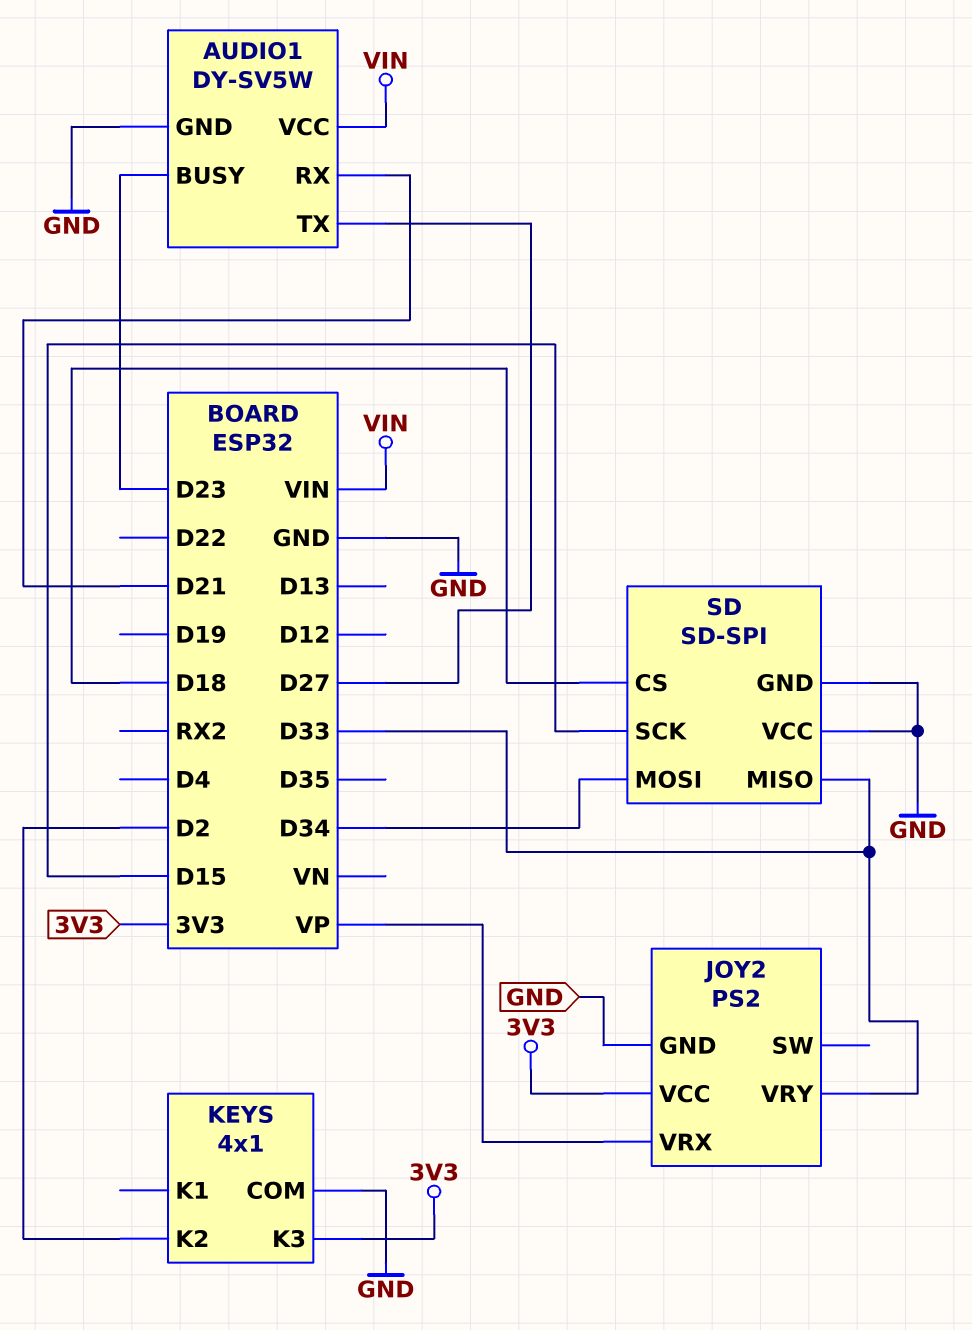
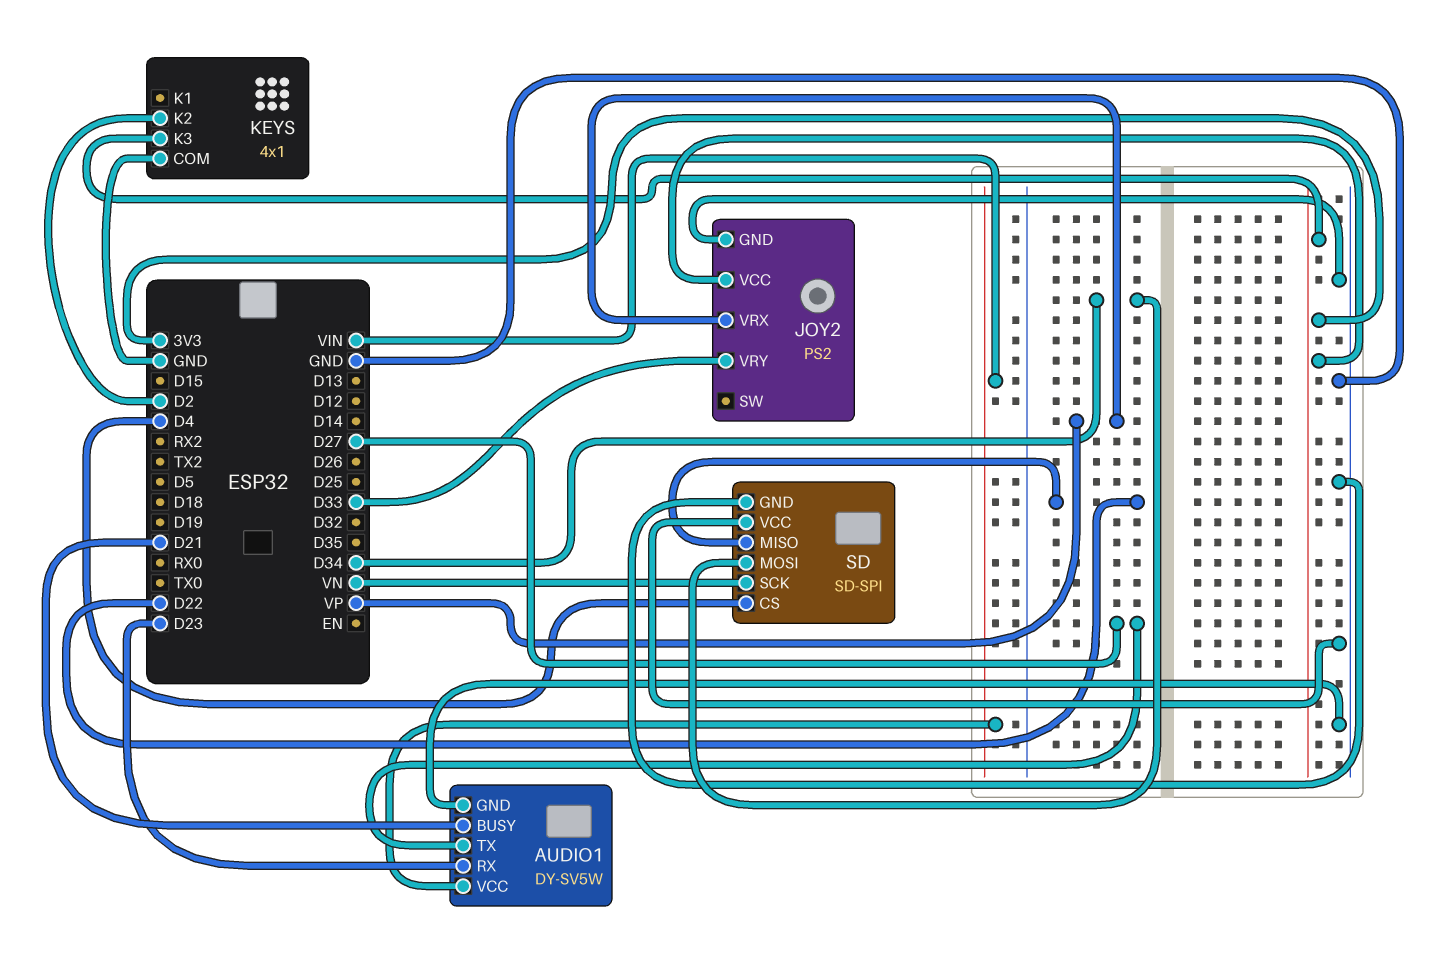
AUDIO1 pin BUSY: D23 -> D21
AUDIO1 pin RX: D21 -> D23
SD pin CS: D18 -> D4
SD pin MISO: D33 -> D22
SD pin SCK: D15 -> VN

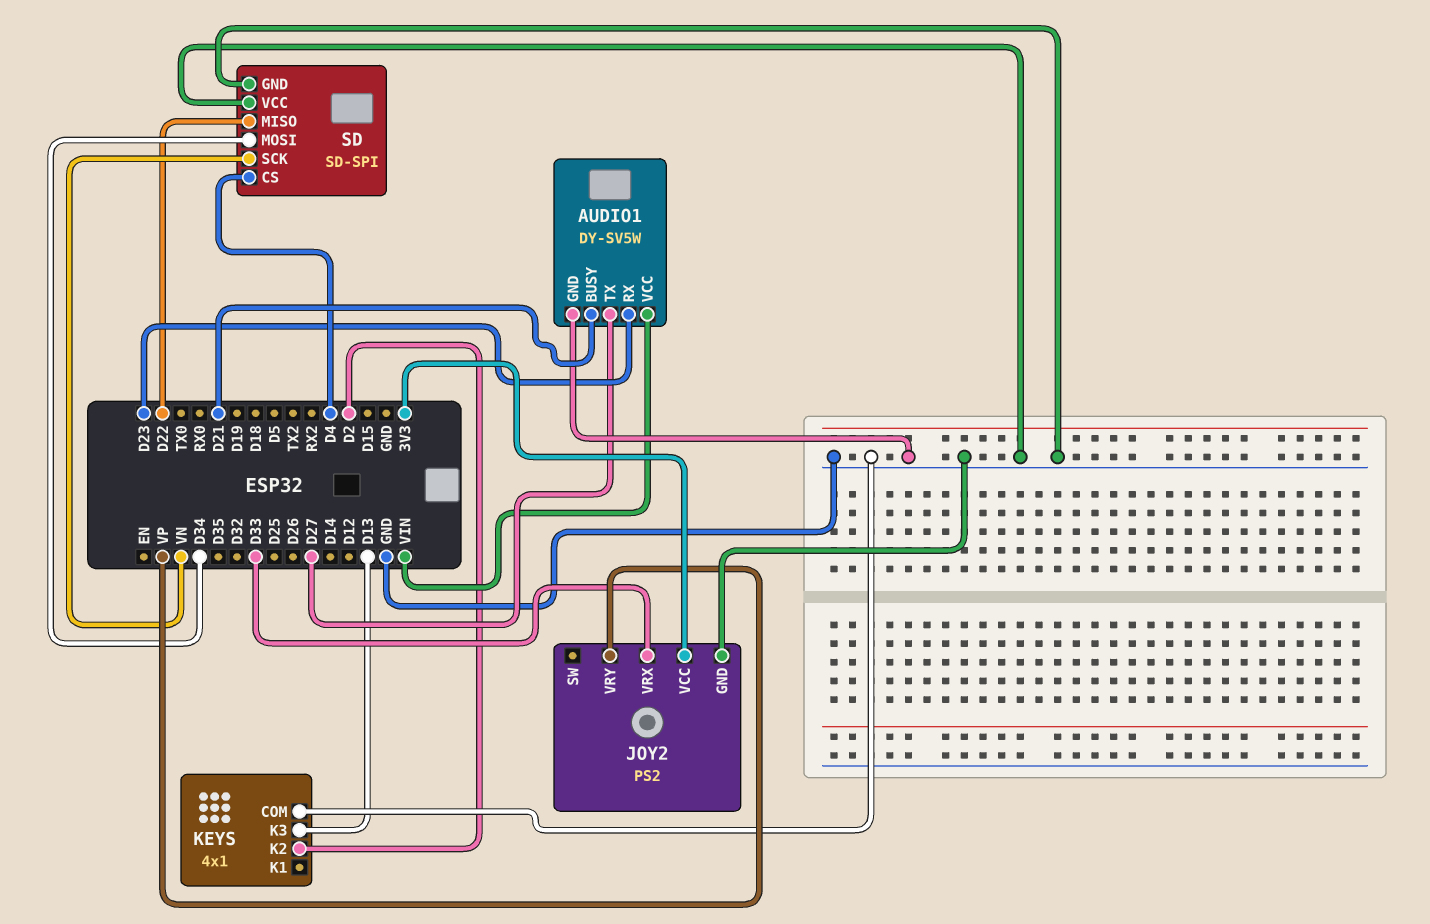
JOY2 pin VRX: VP -> D33
JOY2 pin VRY: D33 -> VP
KEYS pin K3: 3V3 -> D13

